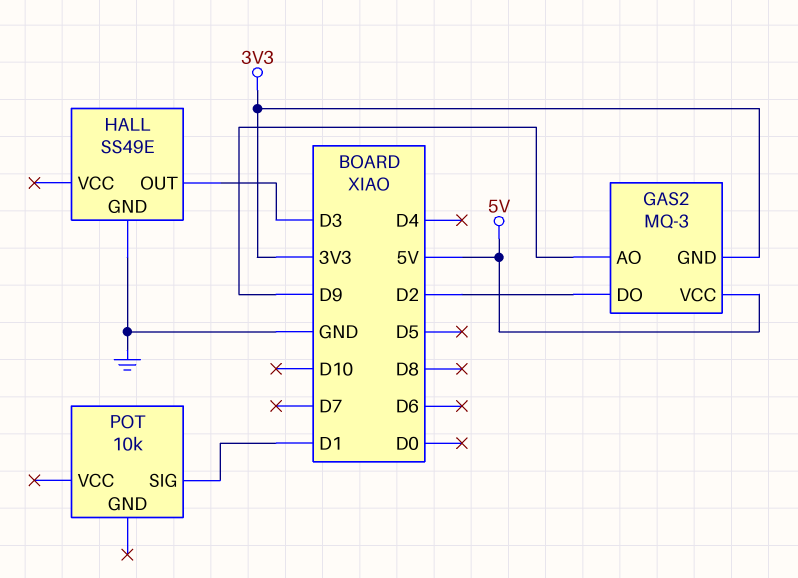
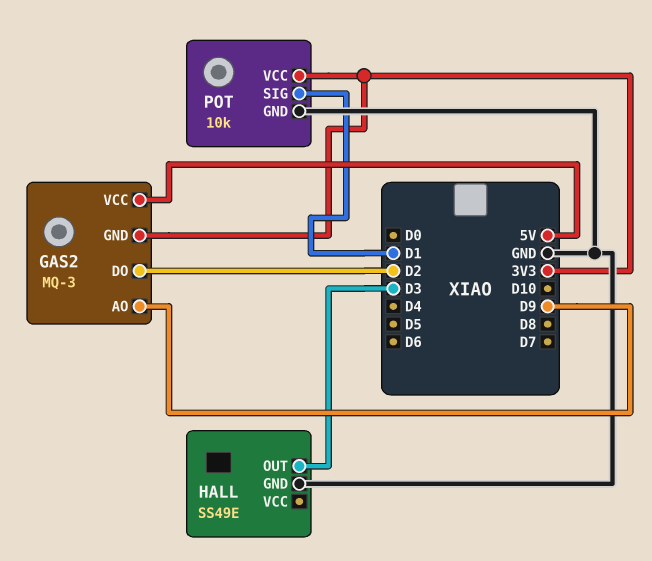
POT pin GND: none -> GND
POT pin VCC: none -> 3V3

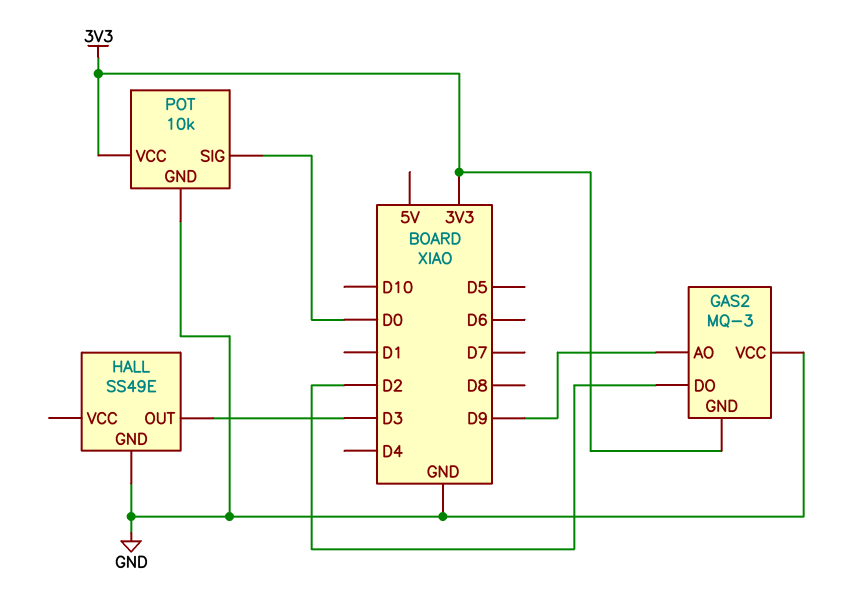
GAS2 pin VCC: 5V -> GND
POT pin SIG: D1 -> D0

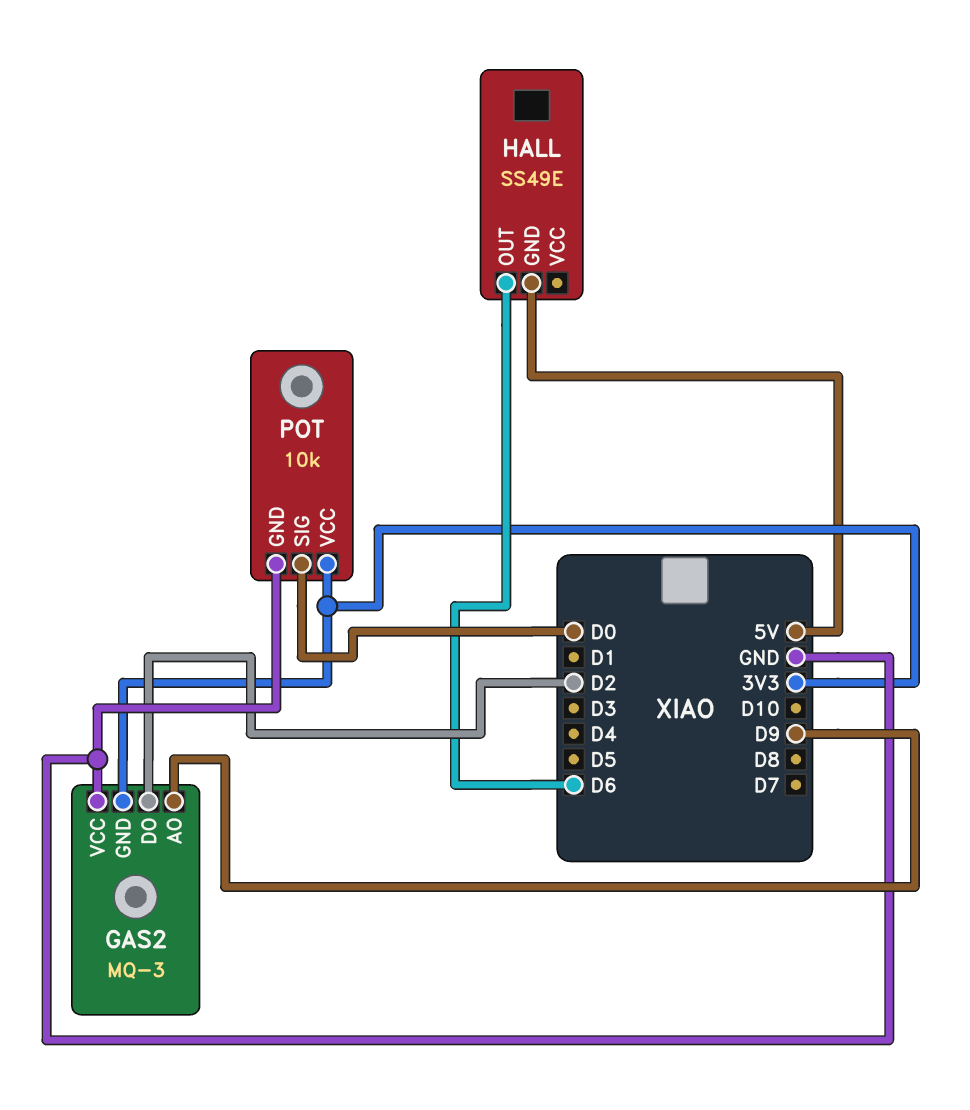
HALL pin GND: GND -> 5V
HALL pin OUT: D3 -> D6

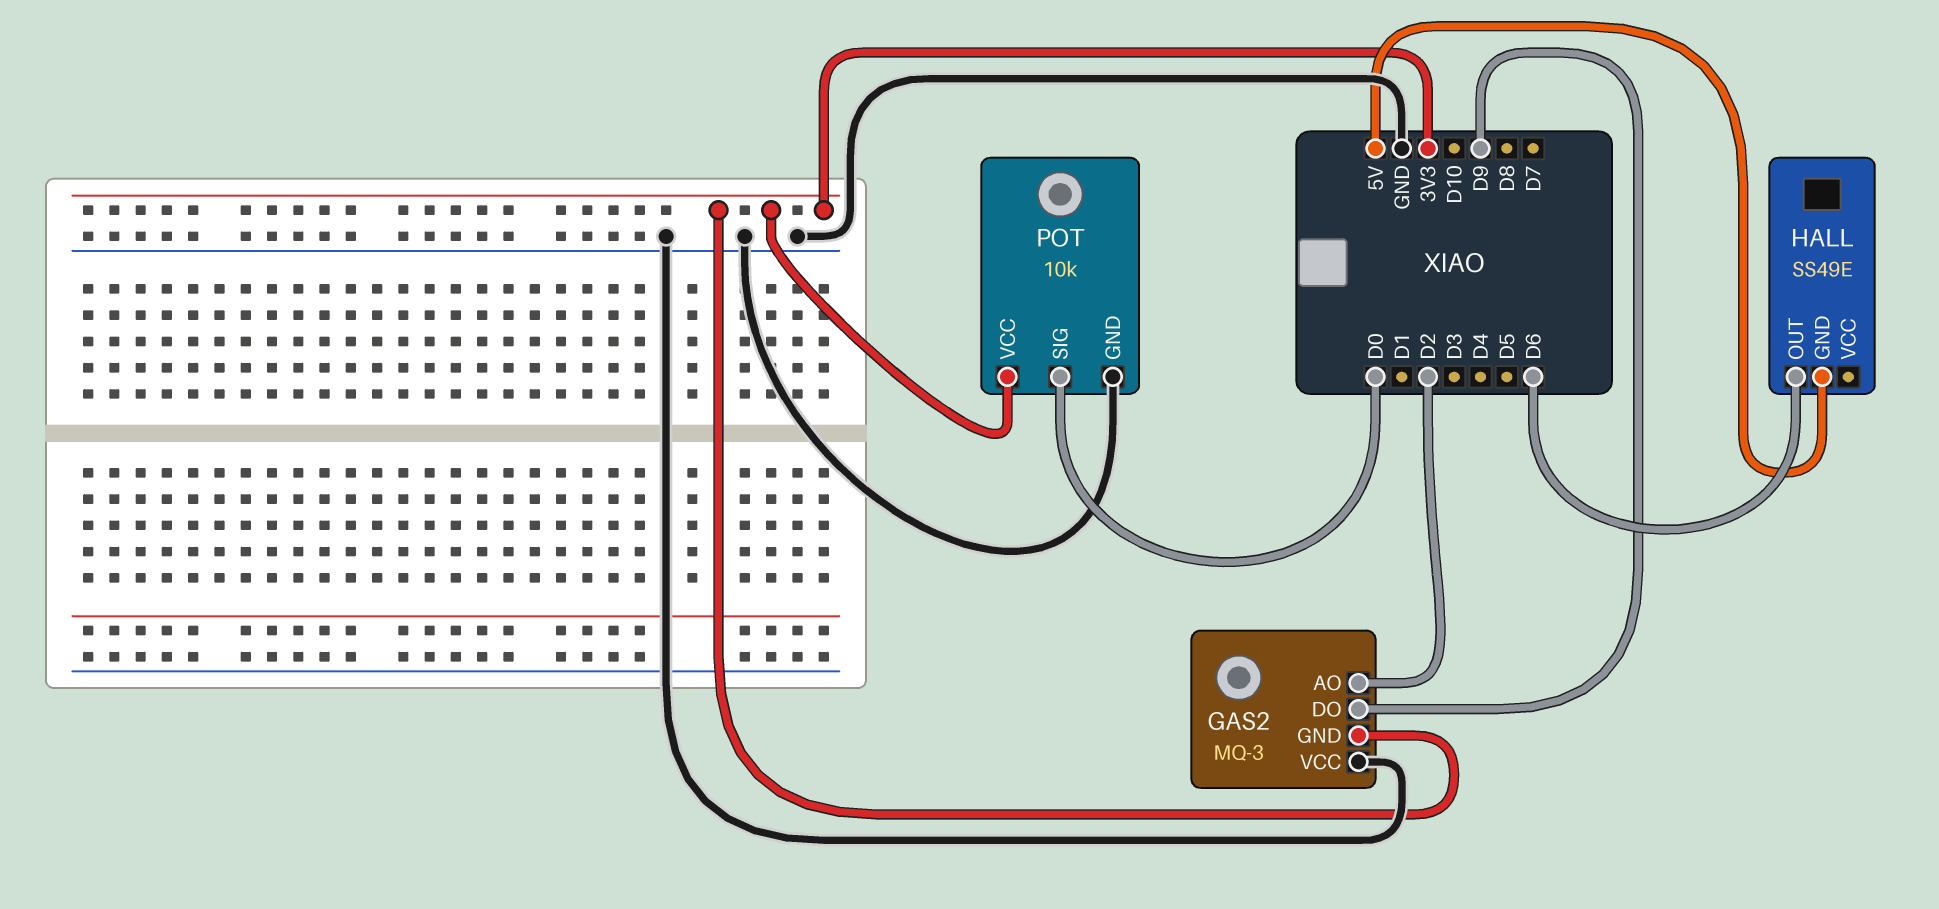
GAS2 pin AO: D9 -> D2
GAS2 pin DO: D2 -> D9

